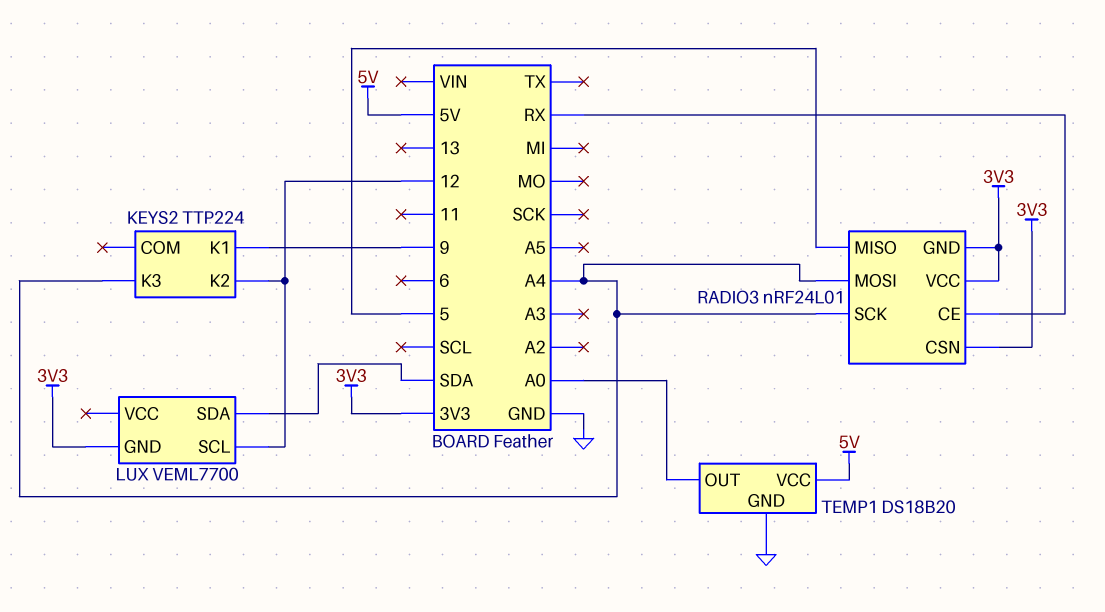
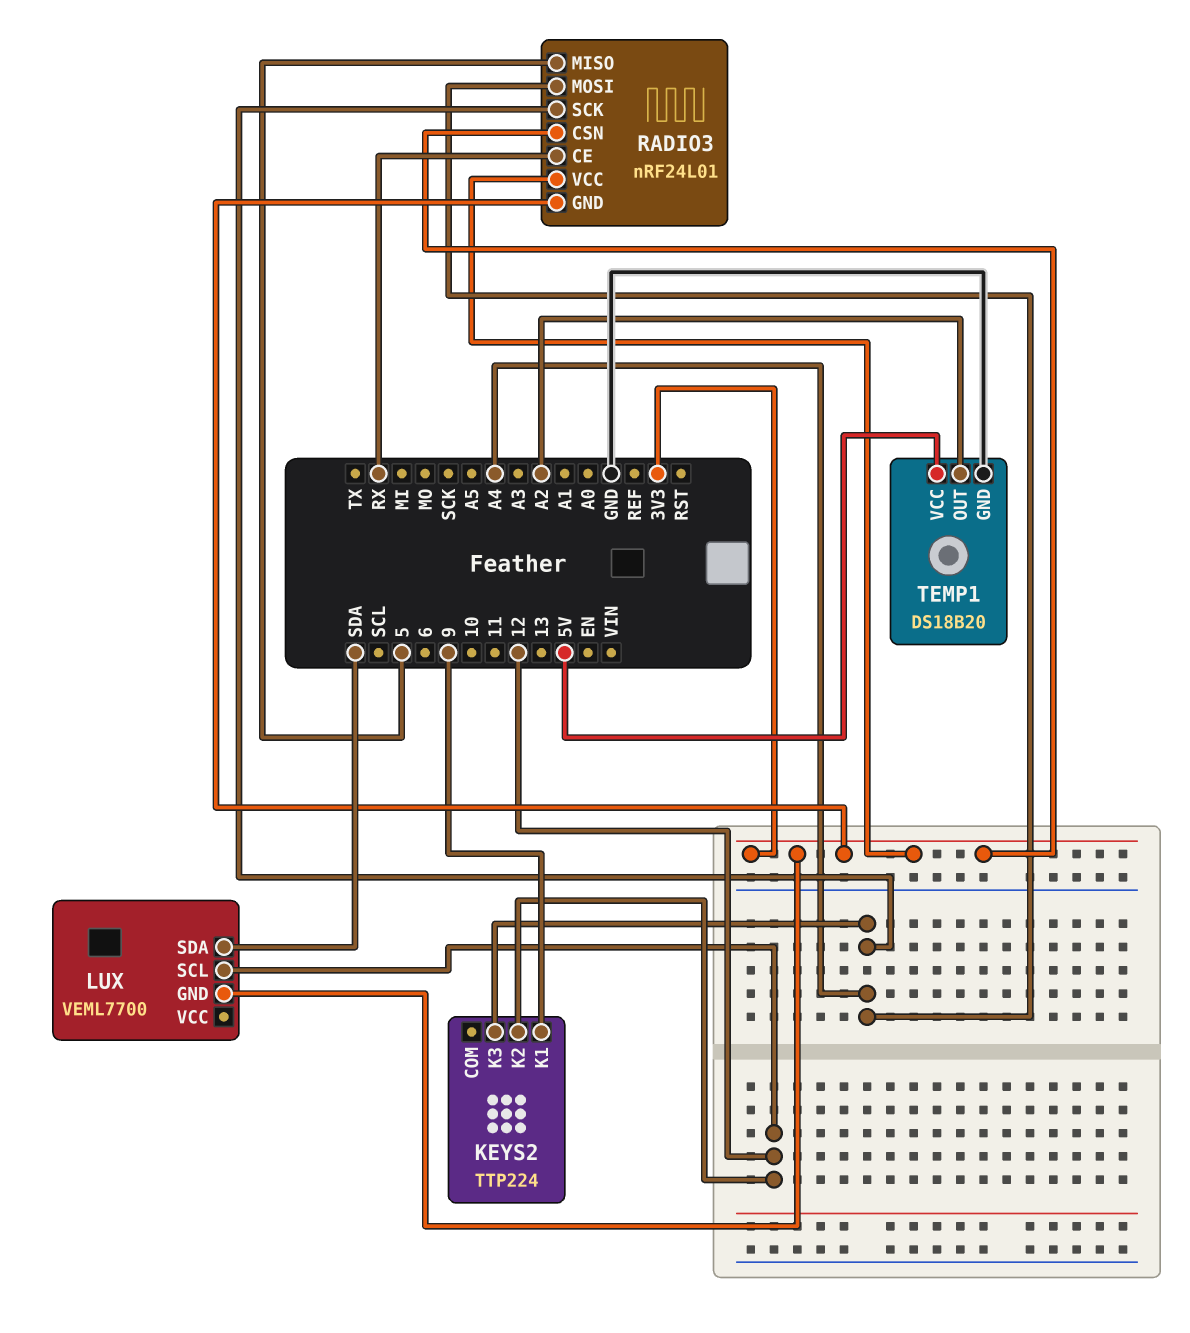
TEMP1 pin OUT: A0 -> A2

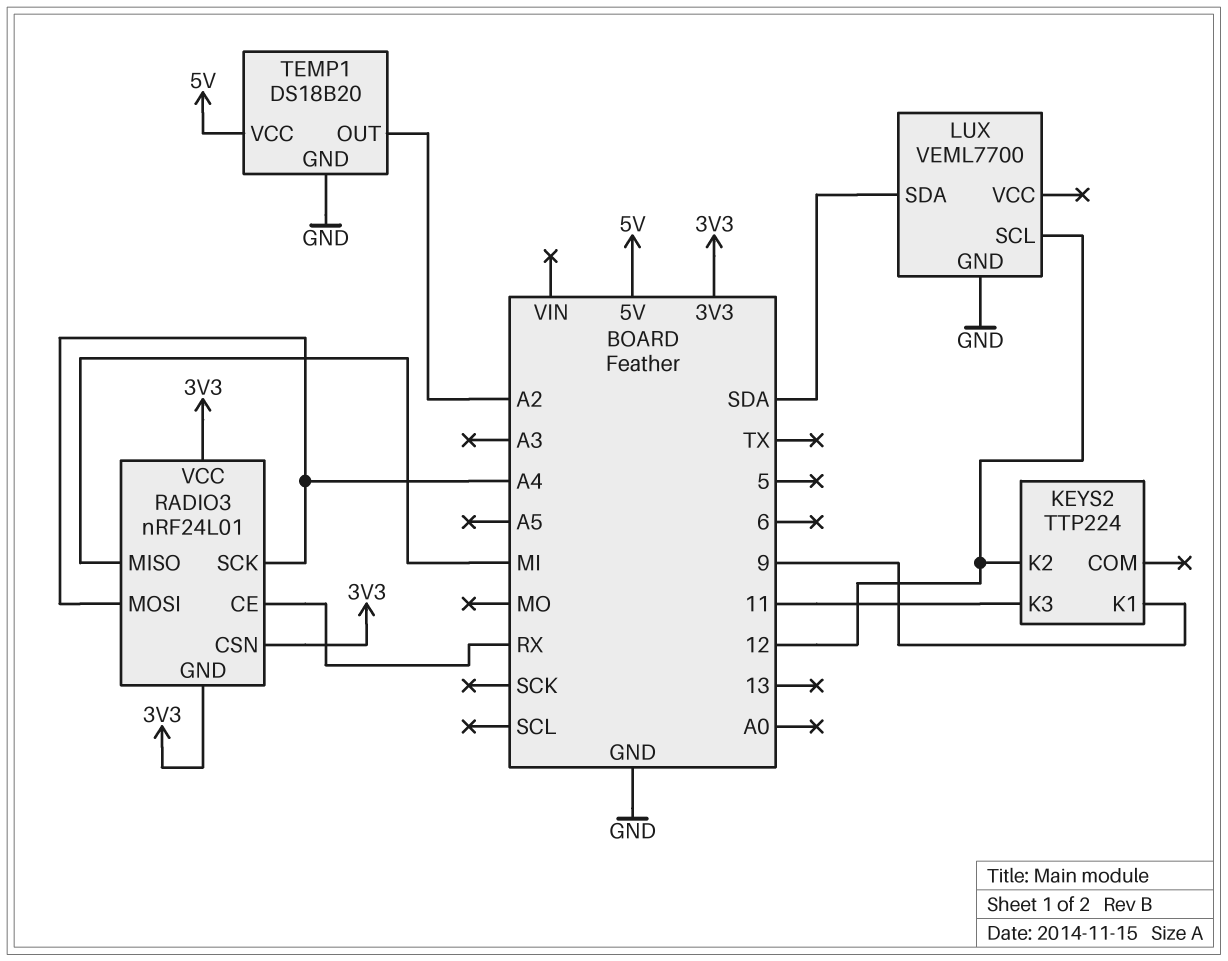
KEYS2 pin K3: A4 -> 11
LUX pin GND: 3V3 -> GND
RADIO3 pin MISO: 5 -> MI

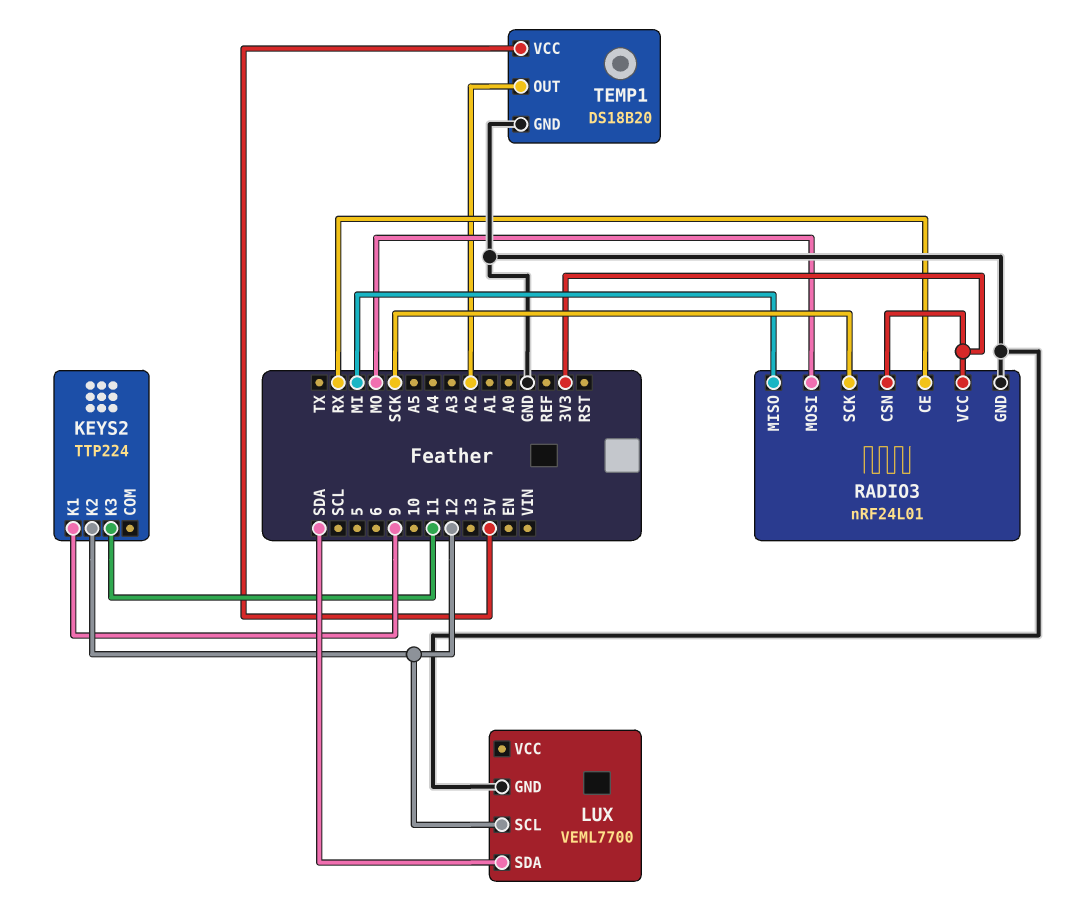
RADIO3 pin GND: 3V3 -> GND
RADIO3 pin MOSI: A4 -> MO
RADIO3 pin SCK: A4 -> SCK

